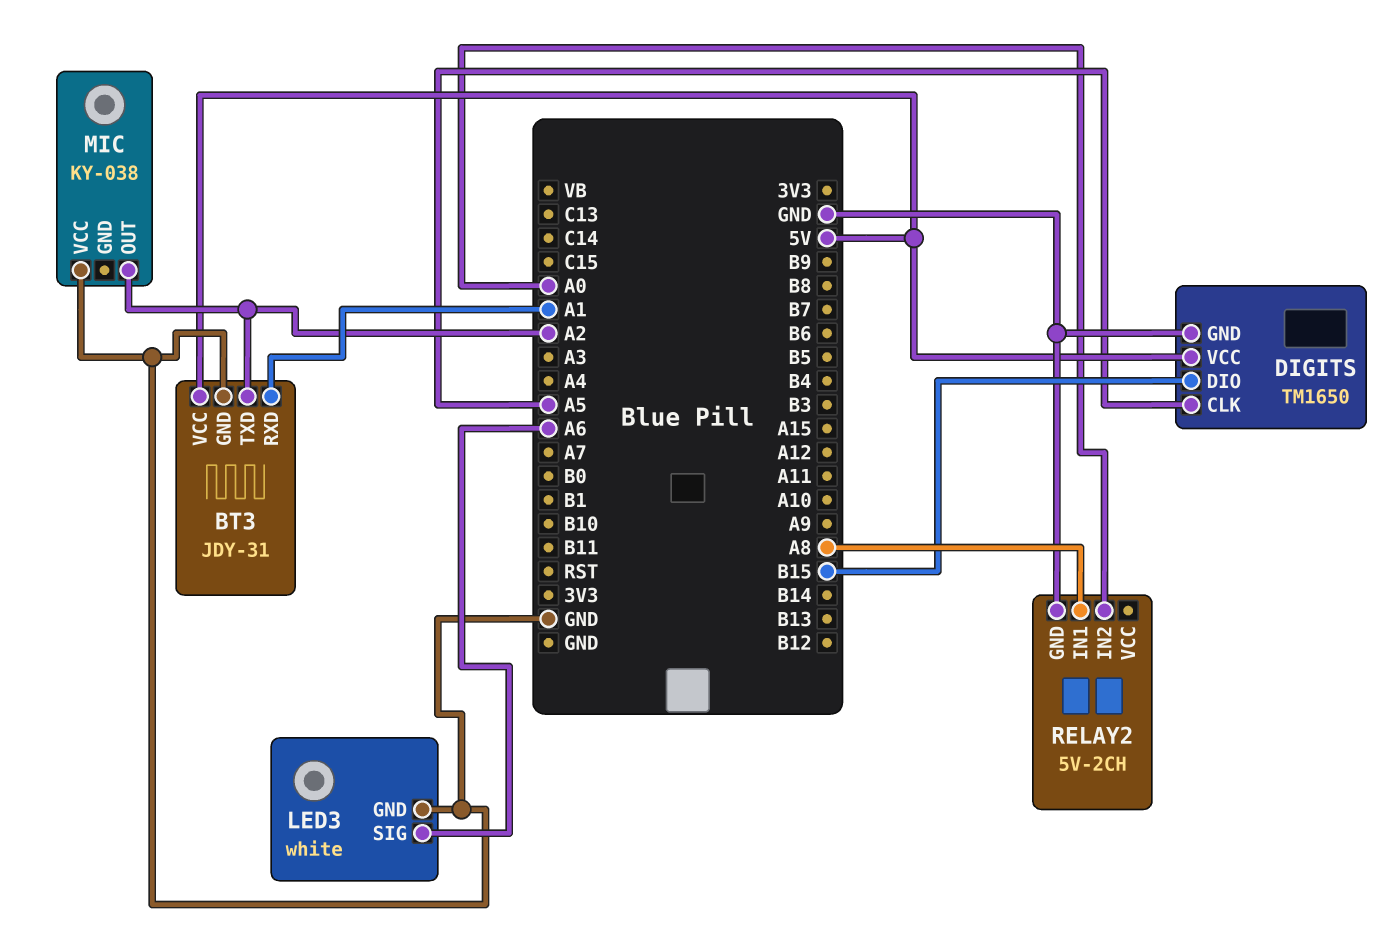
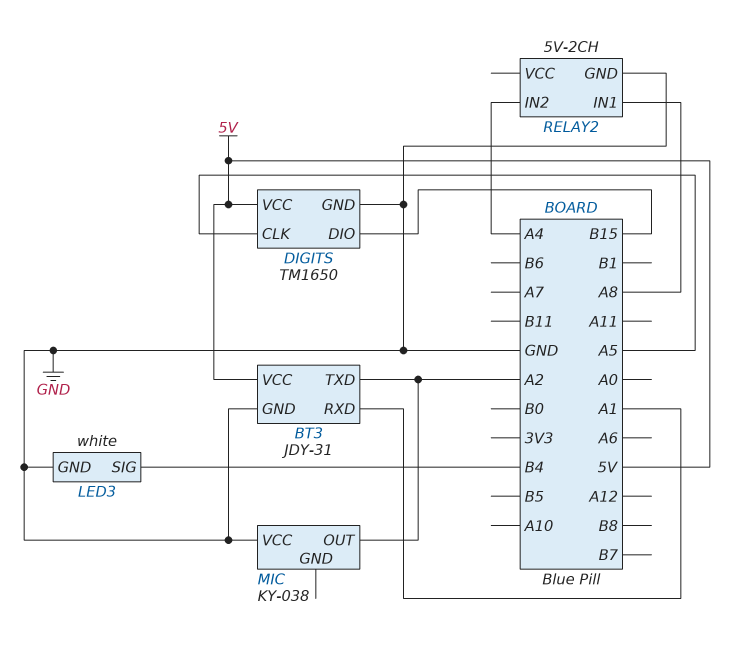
LED3 pin SIG: A6 -> B4
RELAY2 pin IN2: A0 -> A4

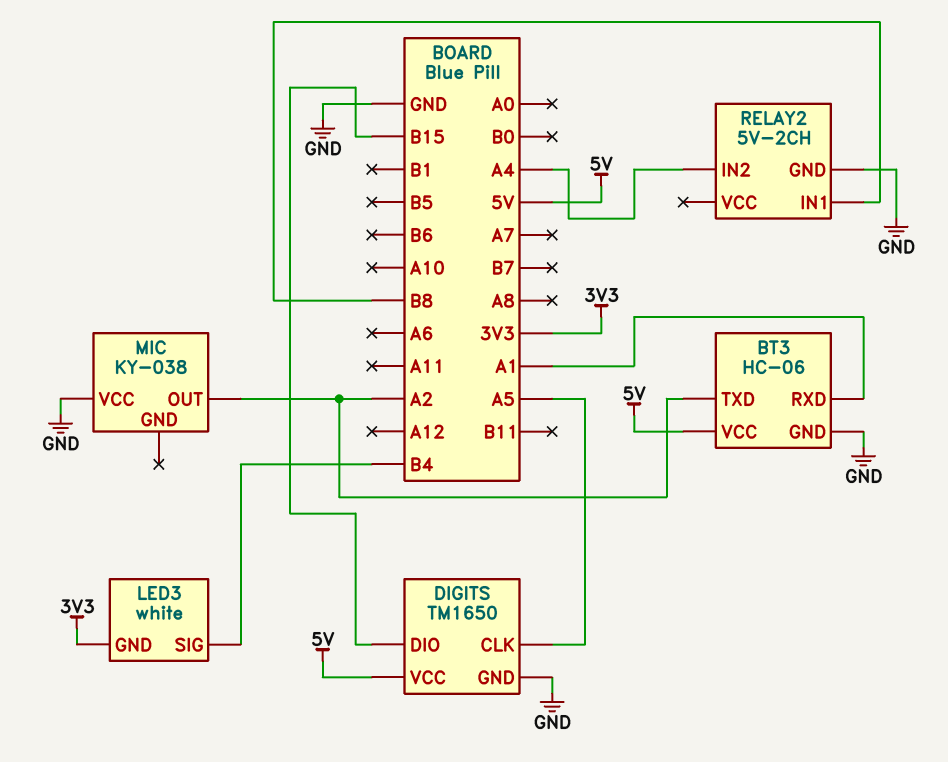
BT3: JDY-31 -> HC-06
LED3 pin GND: GND -> 3V3
RELAY2 pin IN1: A8 -> B8

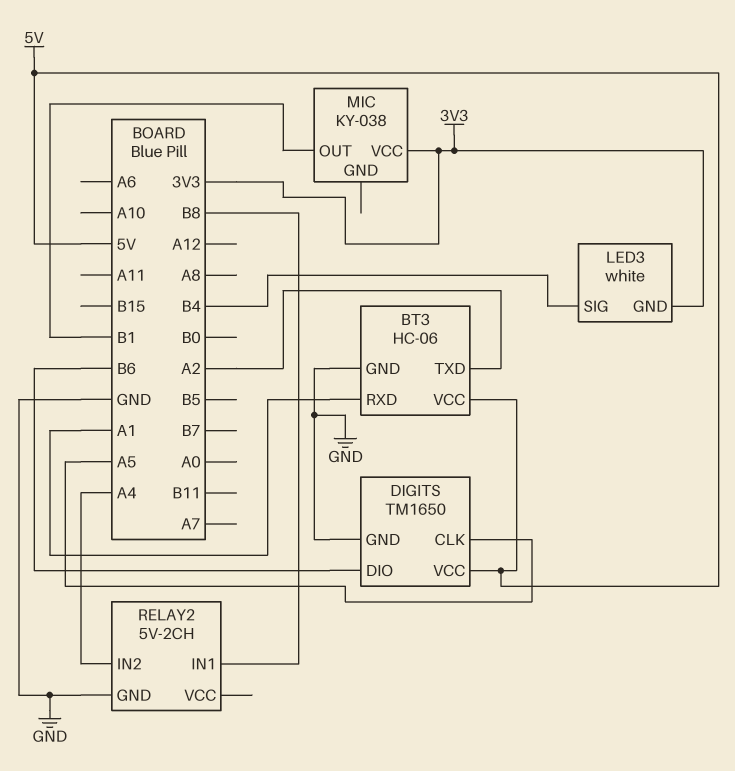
DIGITS pin DIO: B15 -> B6
MIC pin OUT: A2 -> B1
MIC pin VCC: GND -> 3V3

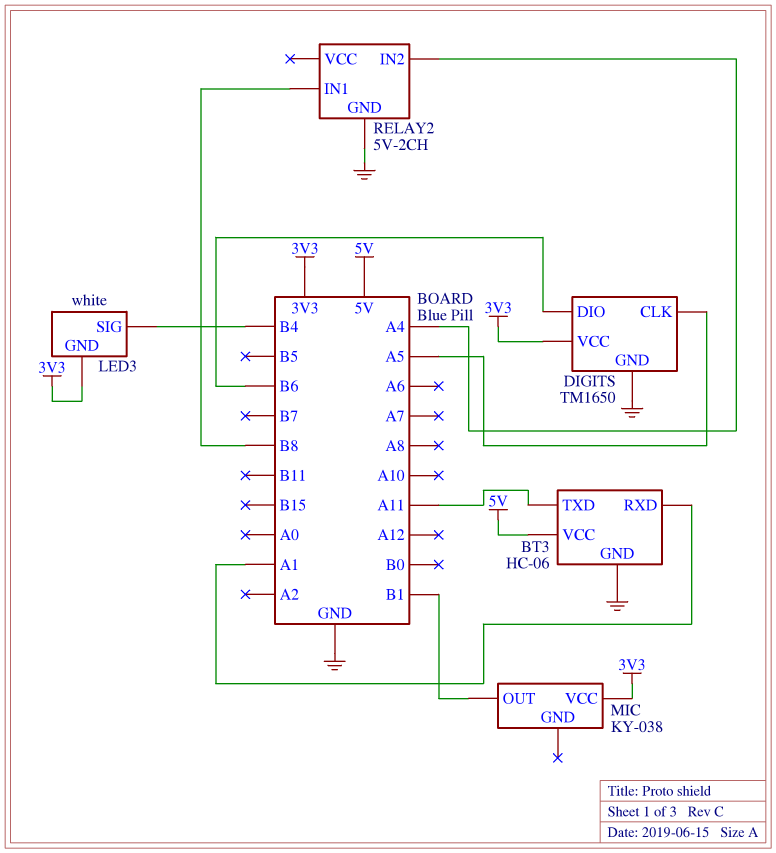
BT3 pin TXD: A2 -> A11
DIGITS pin VCC: 5V -> 3V3

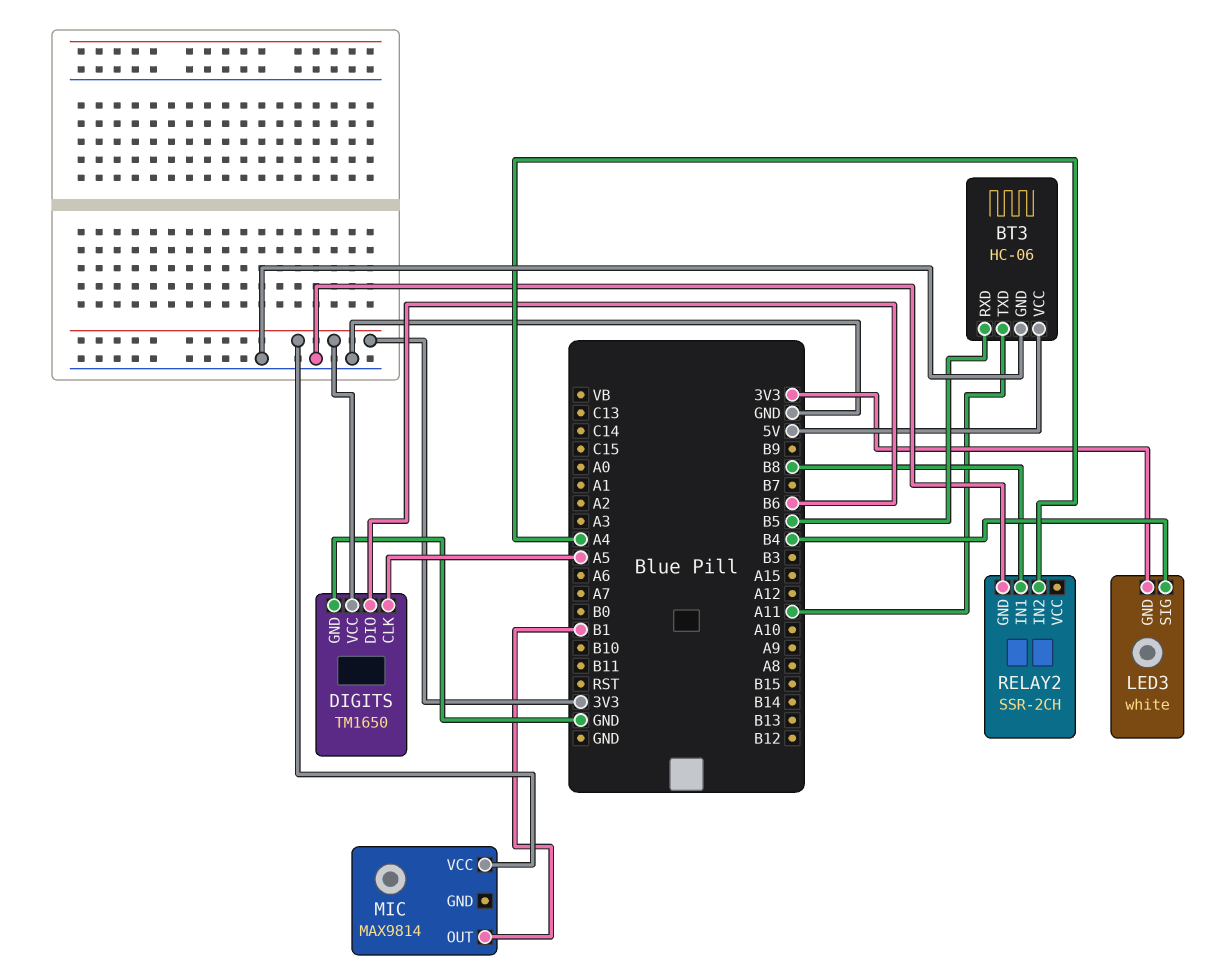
BT3 pin RXD: A1 -> B5
MIC: KY-038 -> MAX9814
RELAY2: 5V-2CH -> SSR-2CH

